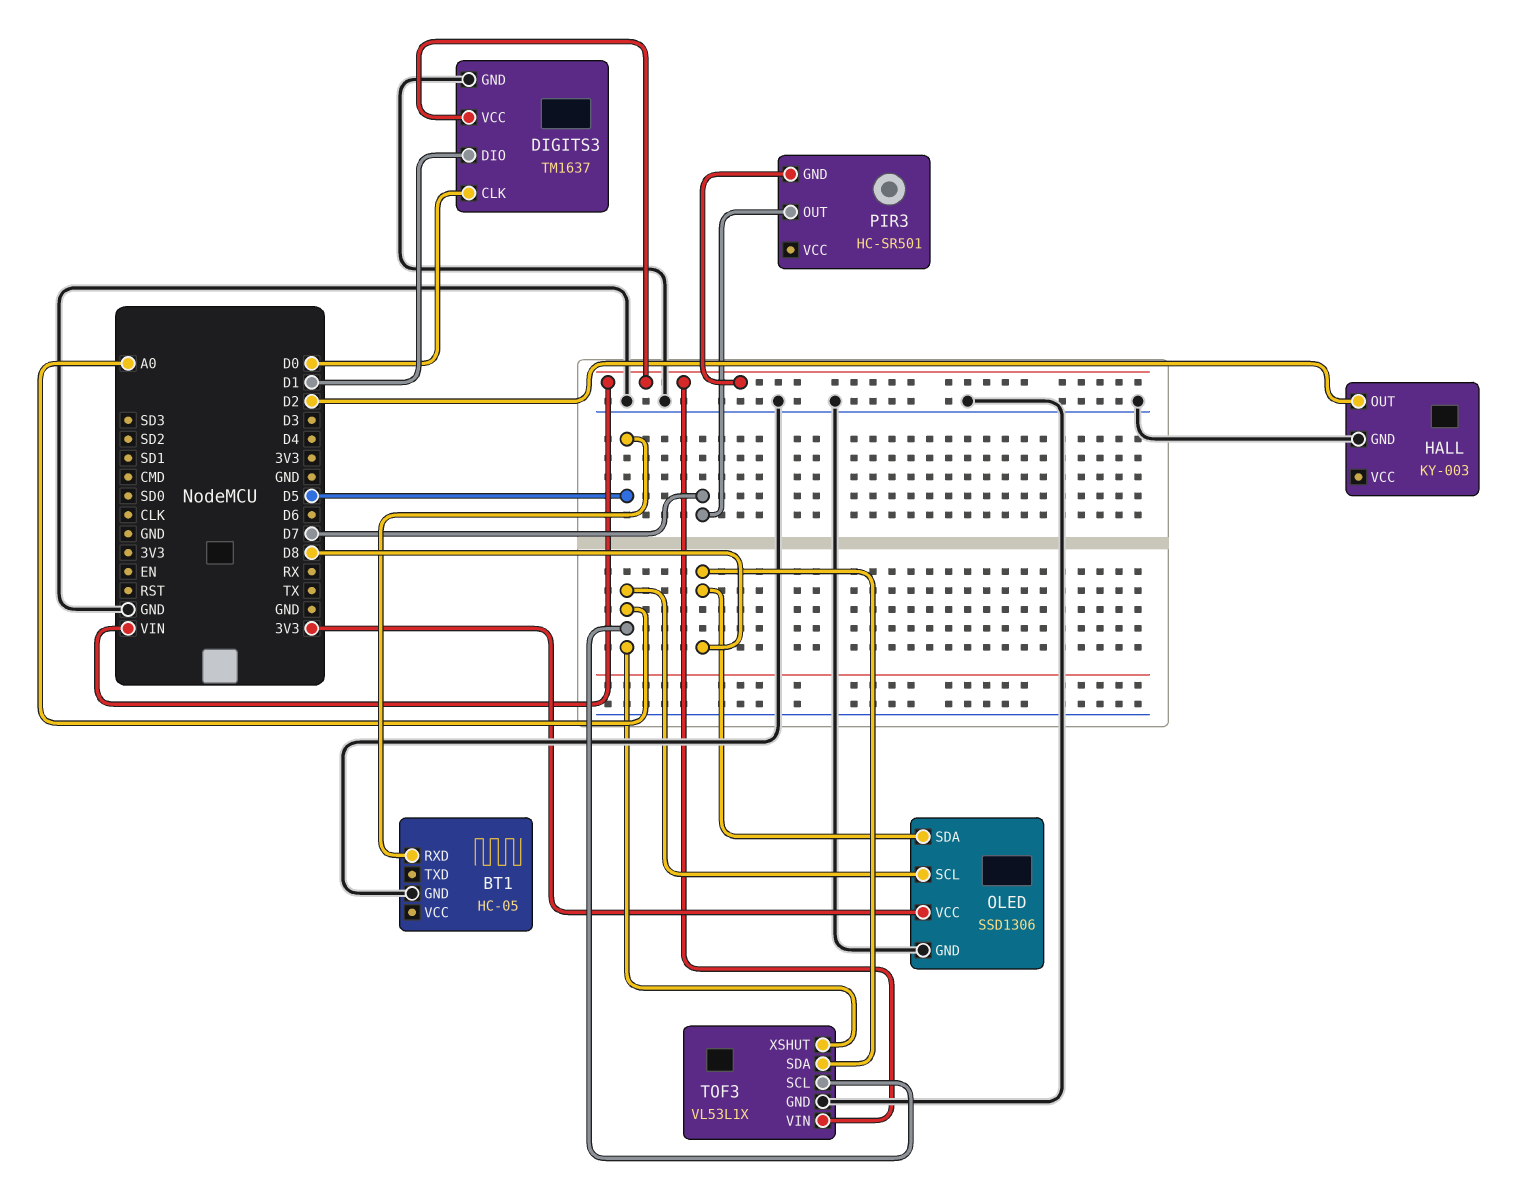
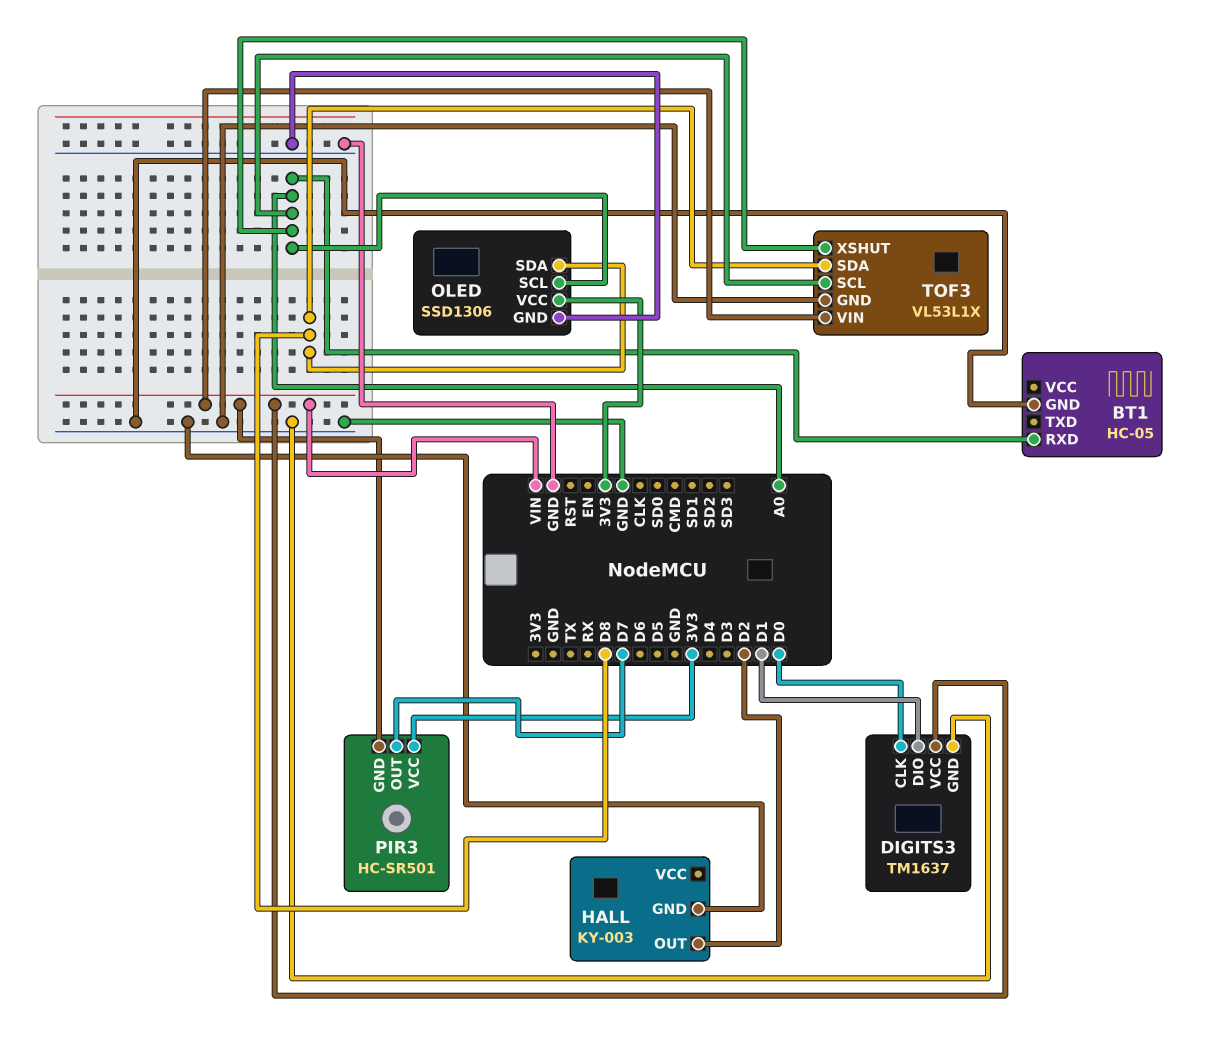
BT1 pin RXD: D5 -> A0
PIR3 pin VCC: none -> 3V3

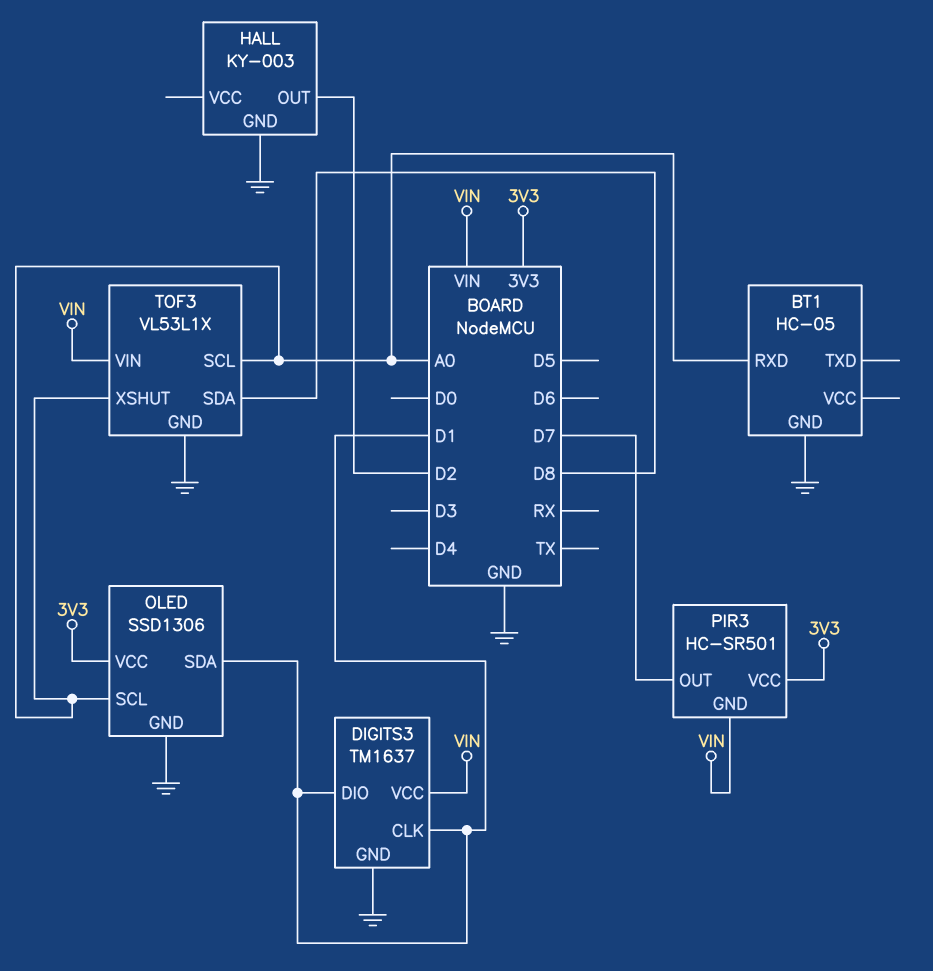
DIGITS3 pin CLK: D0 -> D1
OLED pin SDA: D8 -> D1

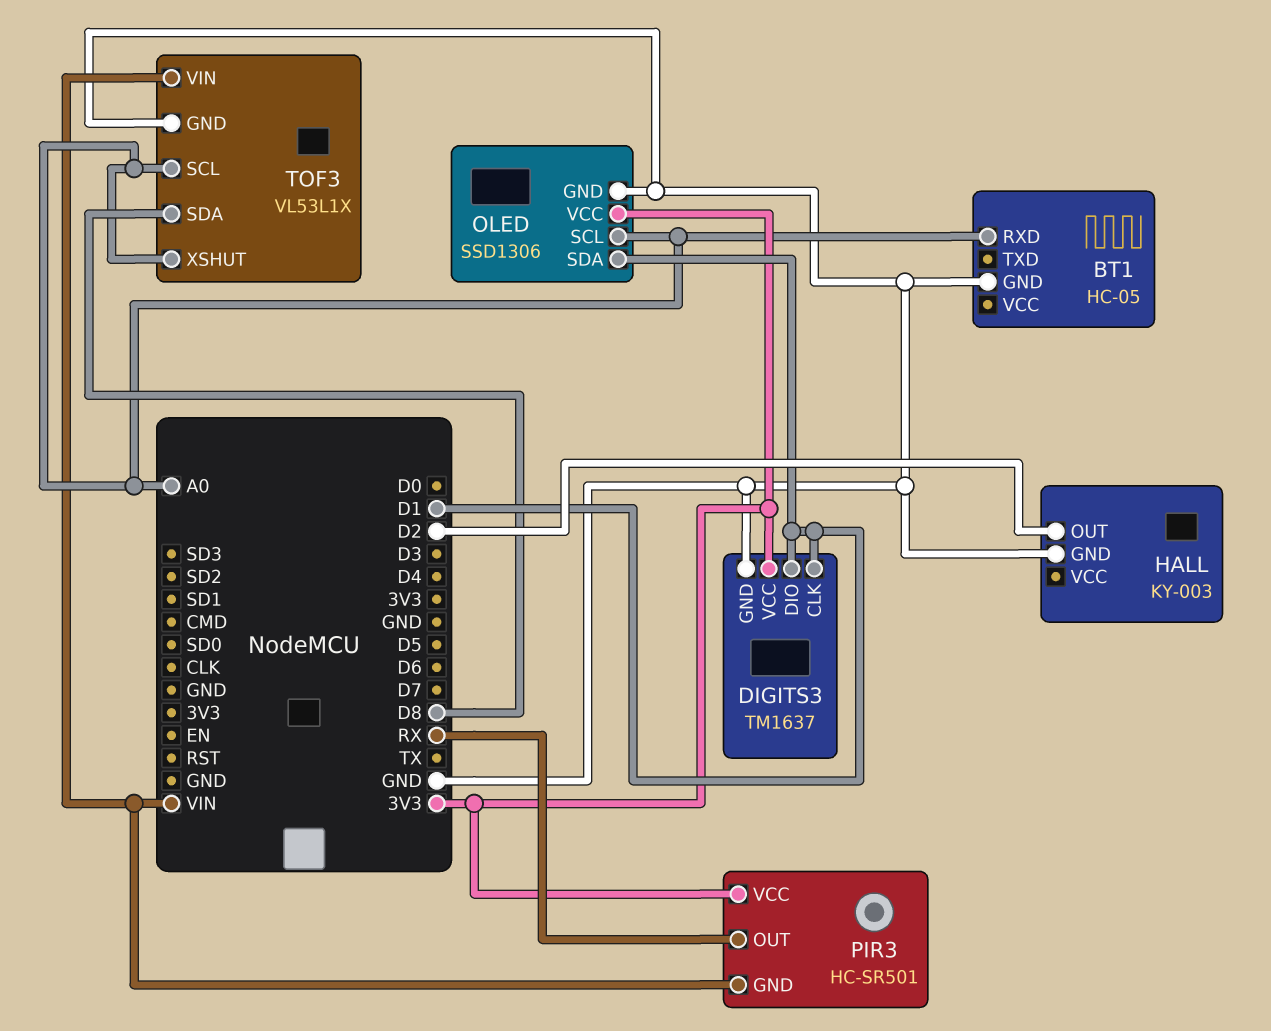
DIGITS3 pin VCC: VIN -> 3V3
PIR3 pin OUT: D7 -> RX

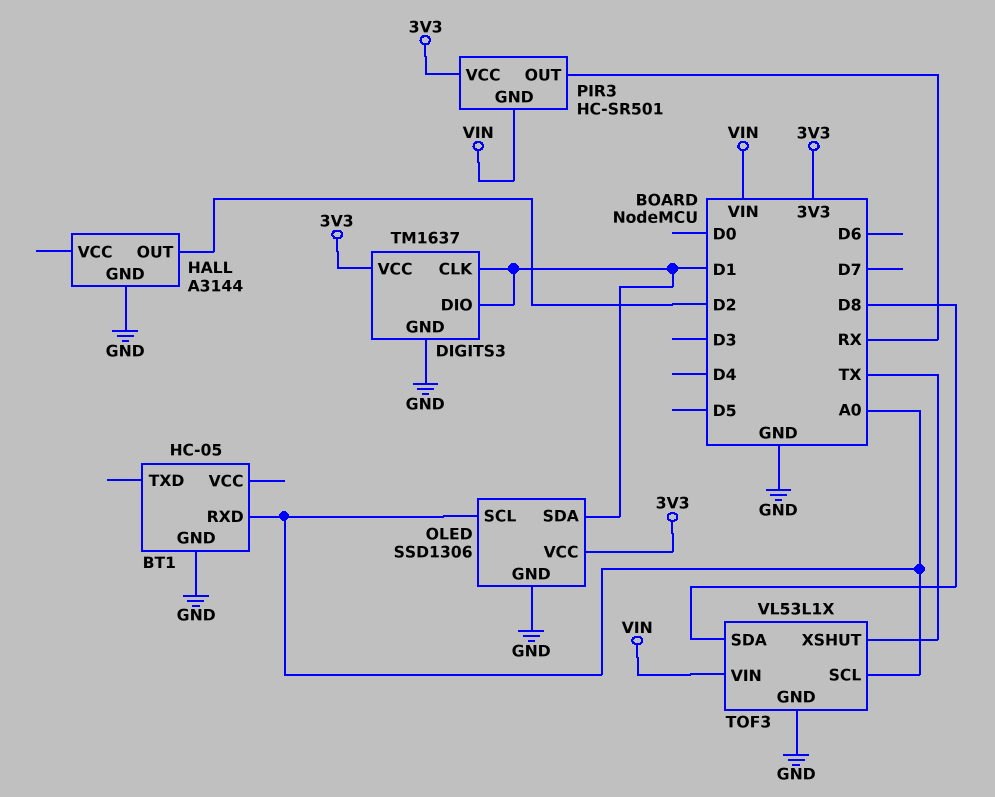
HALL: KY-003 -> A3144
TOF3 pin XSHUT: A0 -> TX

